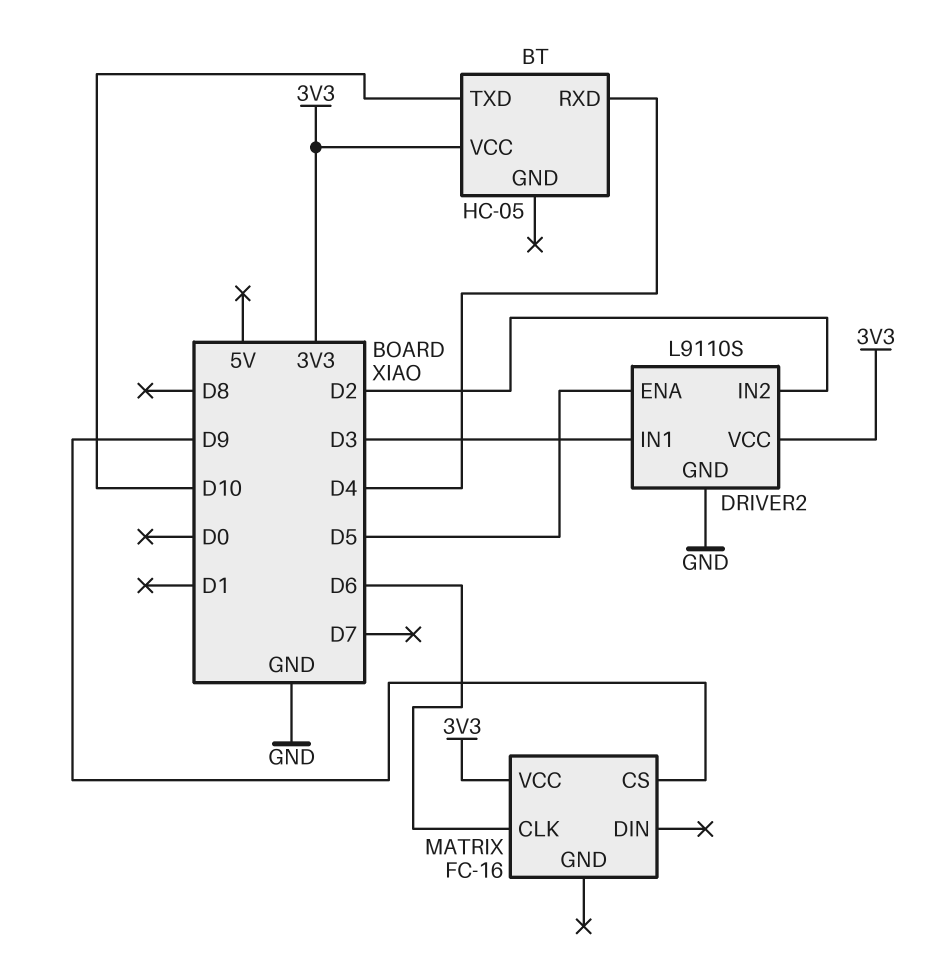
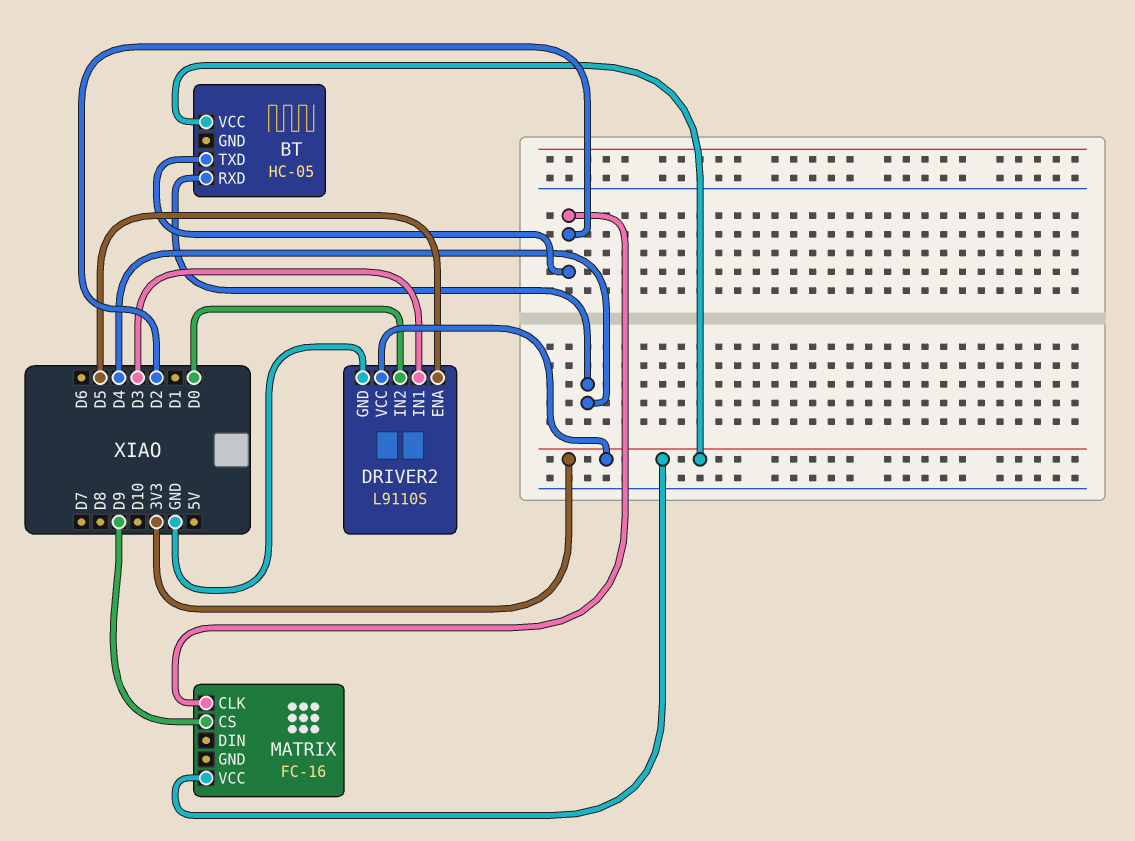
BT pin TXD: D10 -> D2
DRIVER2 pin IN2: D2 -> D0
MATRIX pin CLK: D6 -> D2

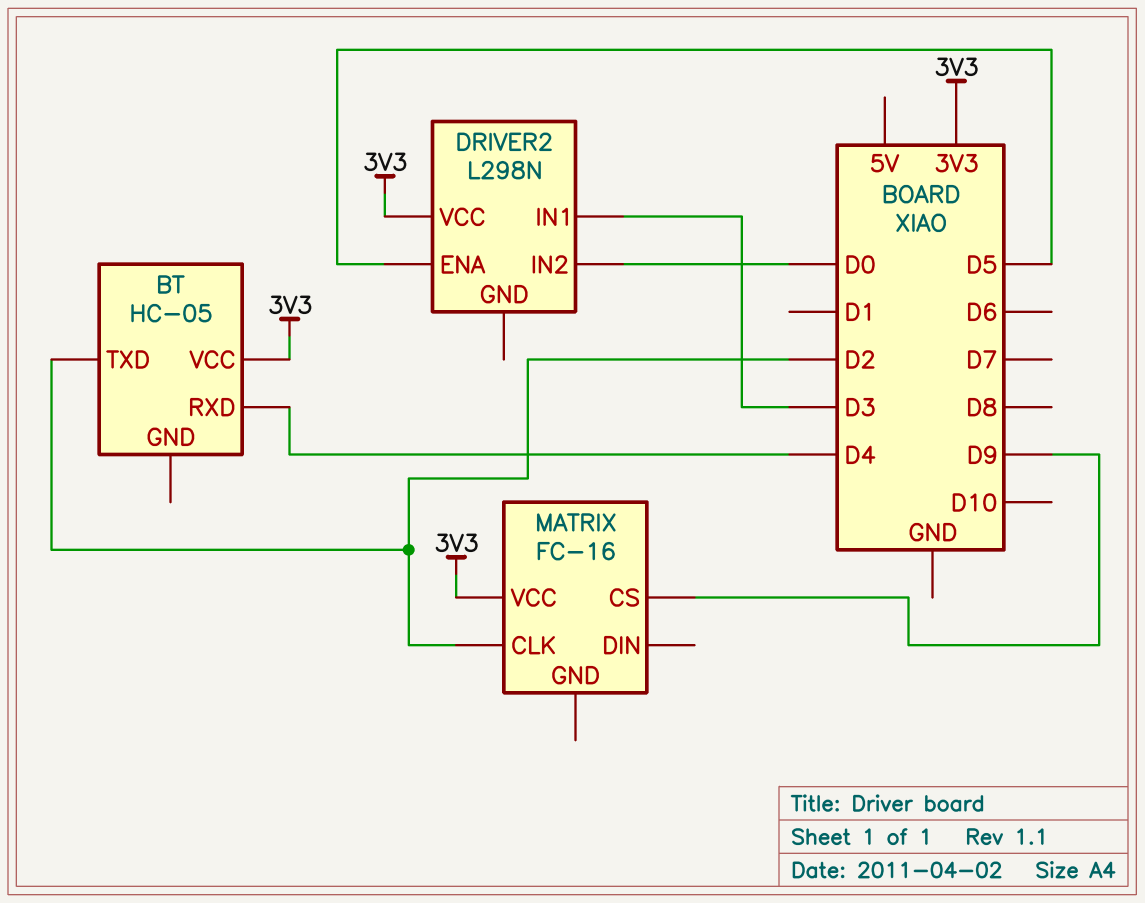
DRIVER2: L9110S -> L298N
DRIVER2 pin GND: GND -> none

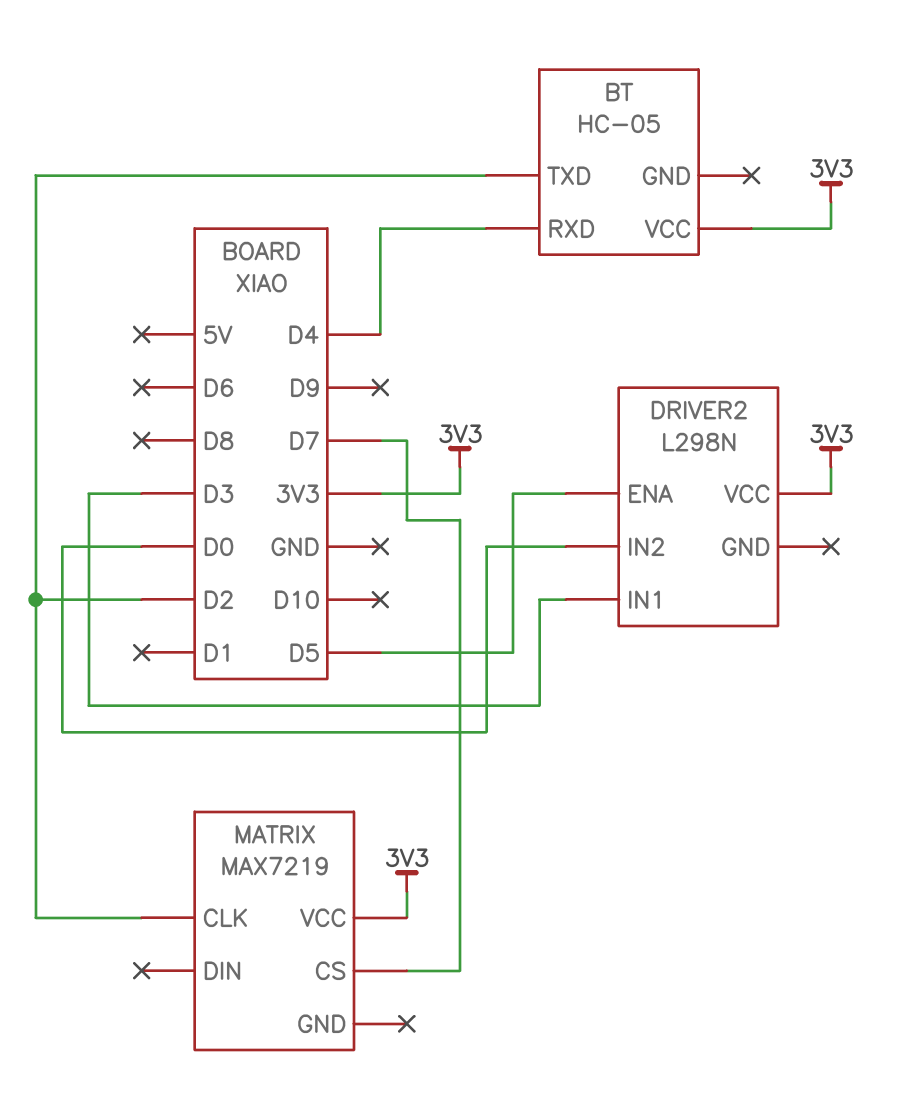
MATRIX: FC-16 -> MAX7219
MATRIX pin CS: D9 -> D7

